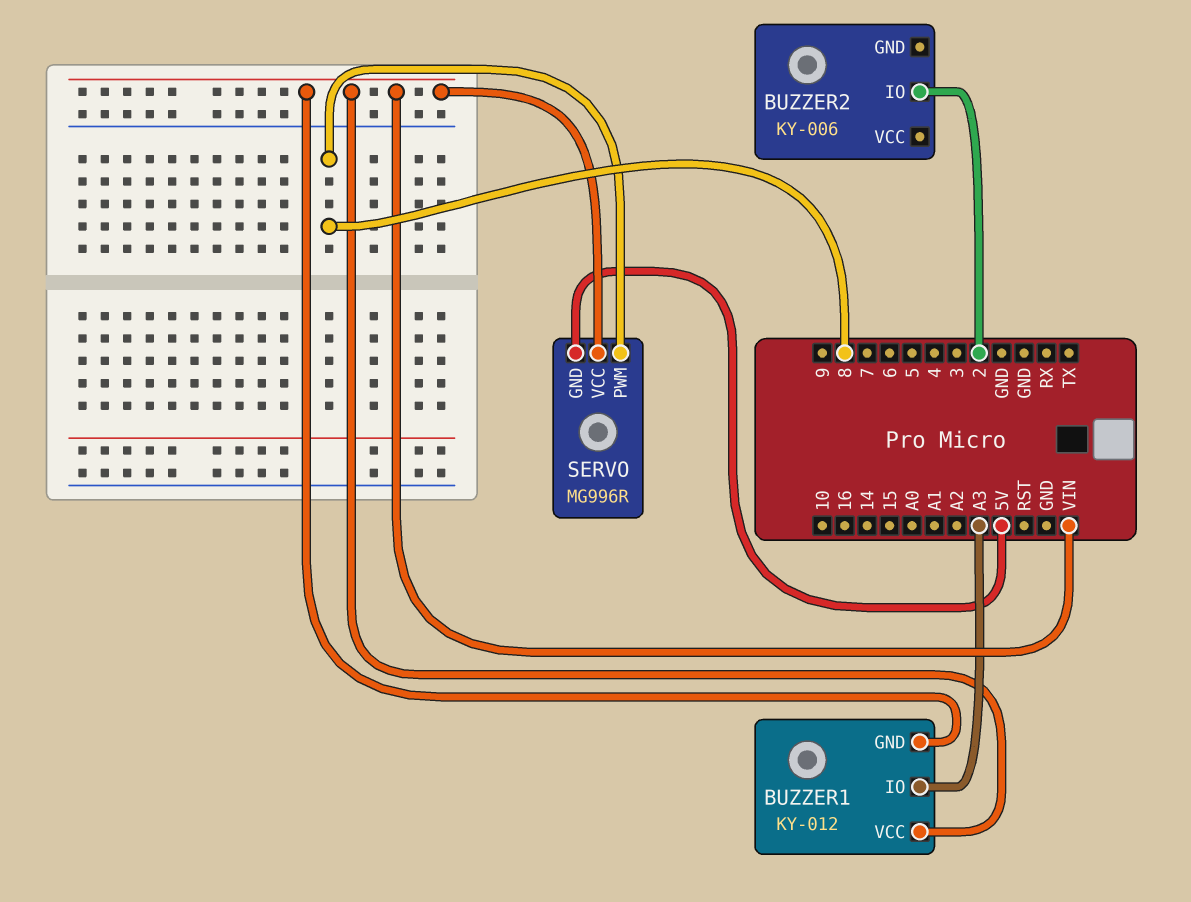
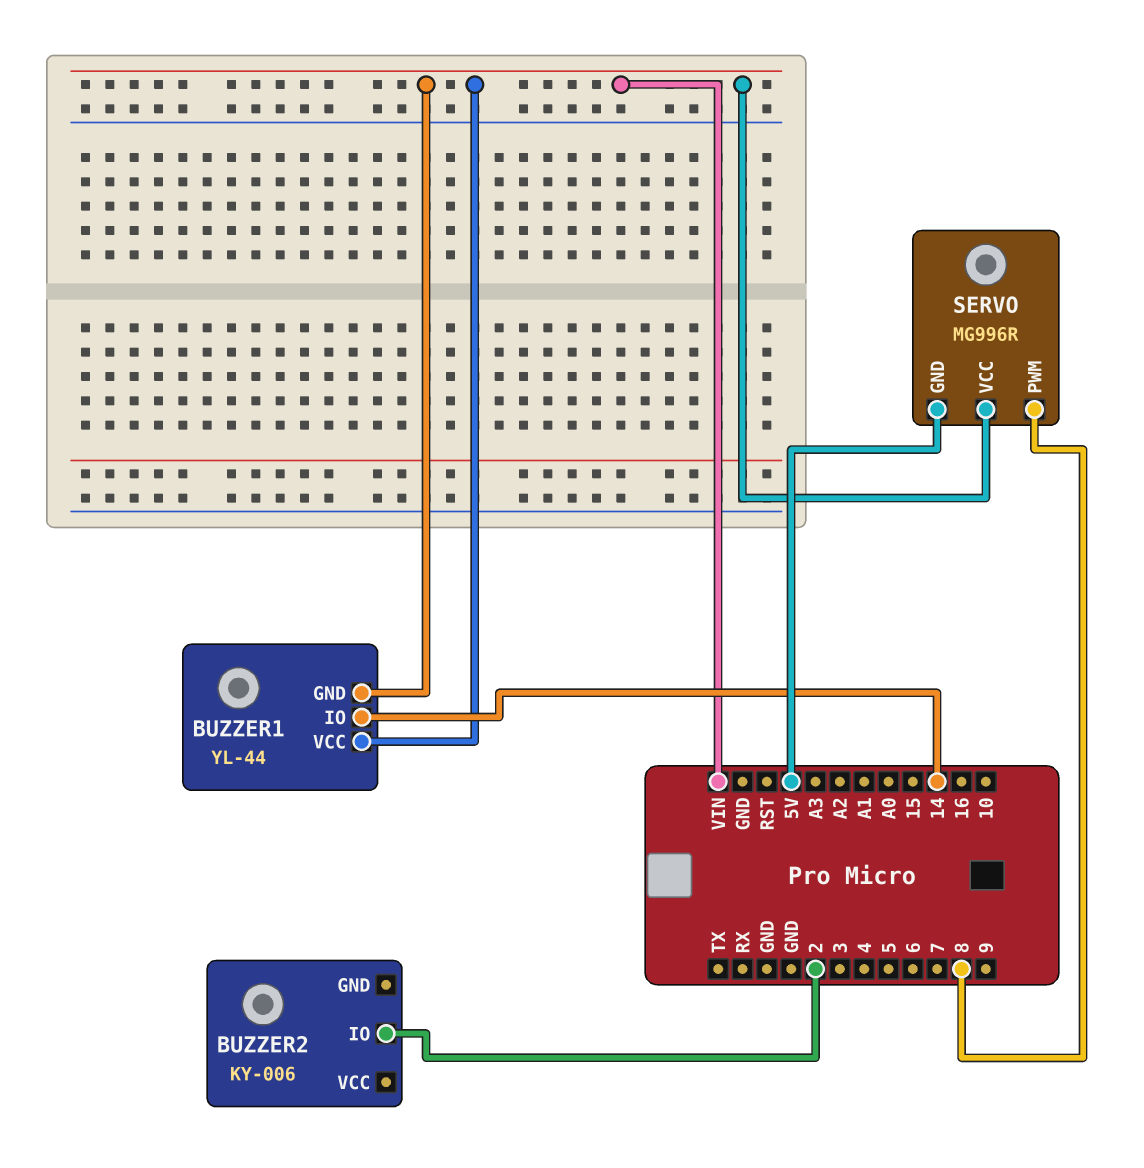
BUZZER1: KY-012 -> YL-44
BUZZER1 pin IO: A3 -> 14

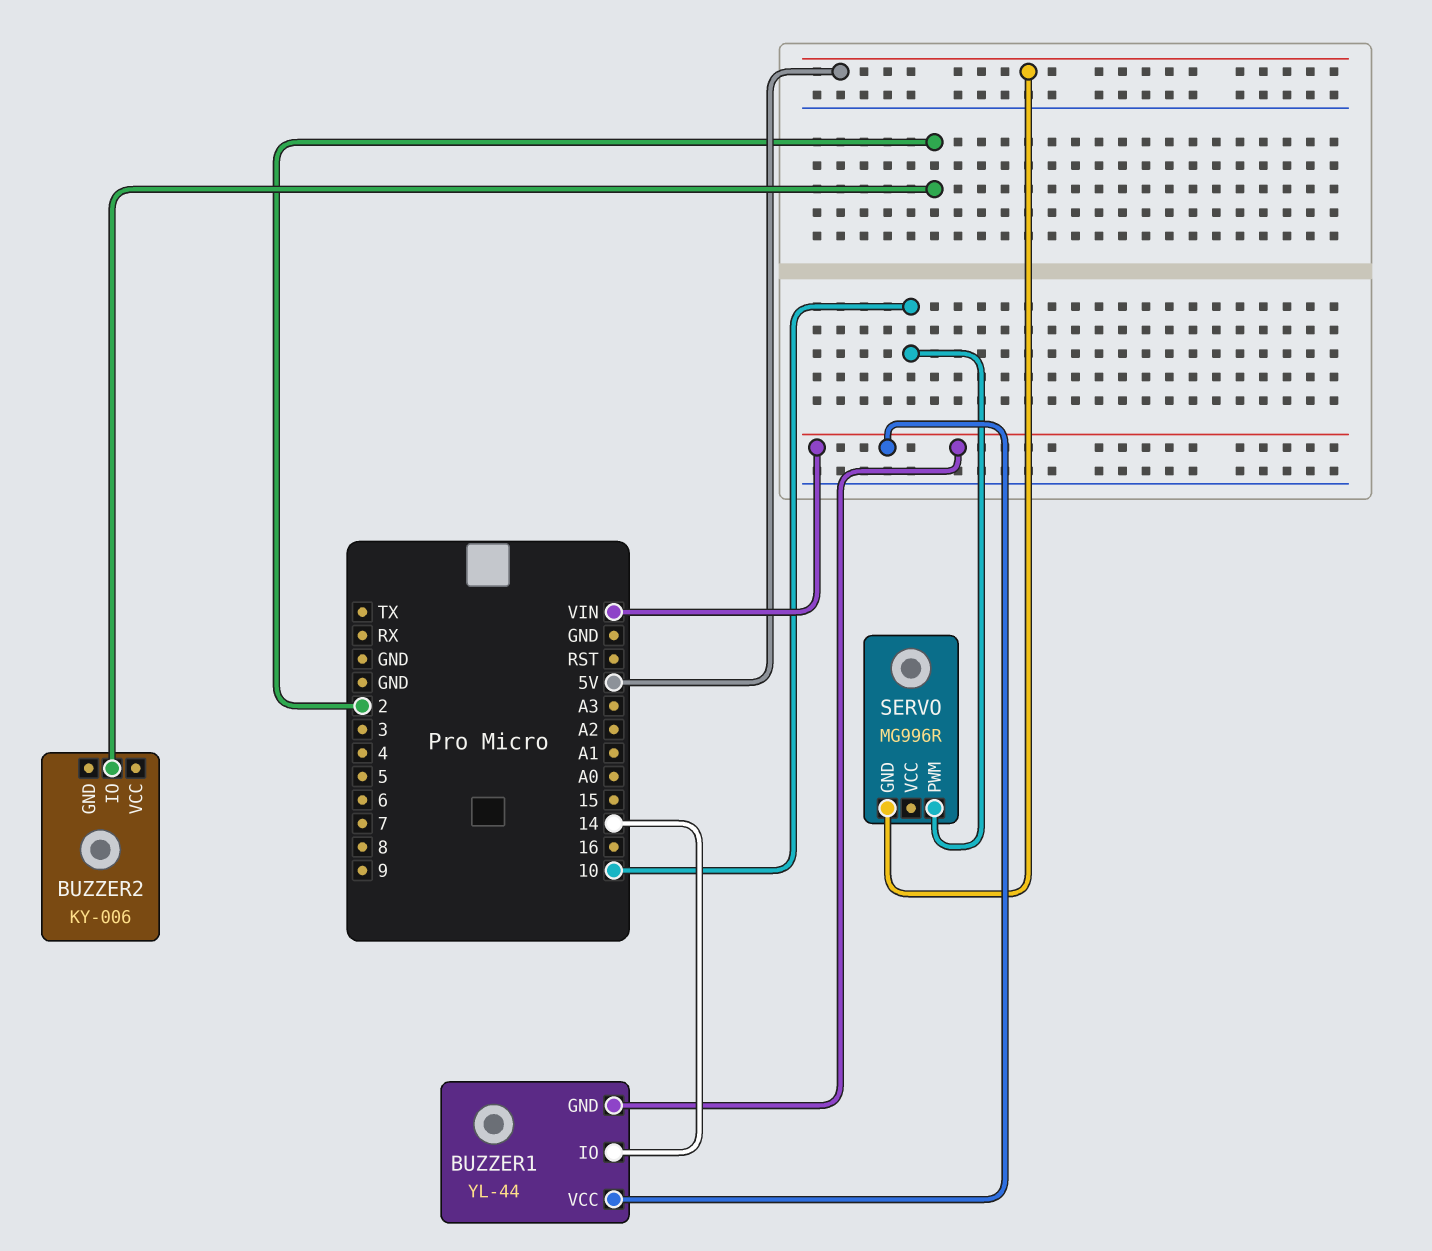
SERVO pin PWM: 8 -> 10
SERVO pin VCC: VIN -> none

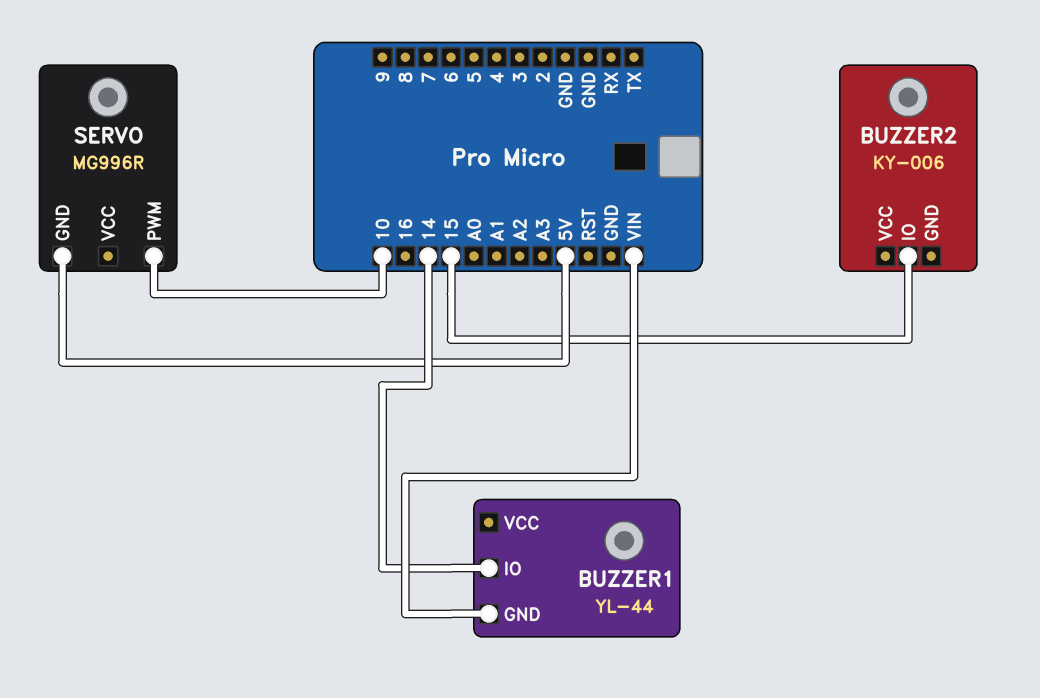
BUZZER1 pin VCC: VIN -> none
BUZZER2 pin IO: 2 -> 15

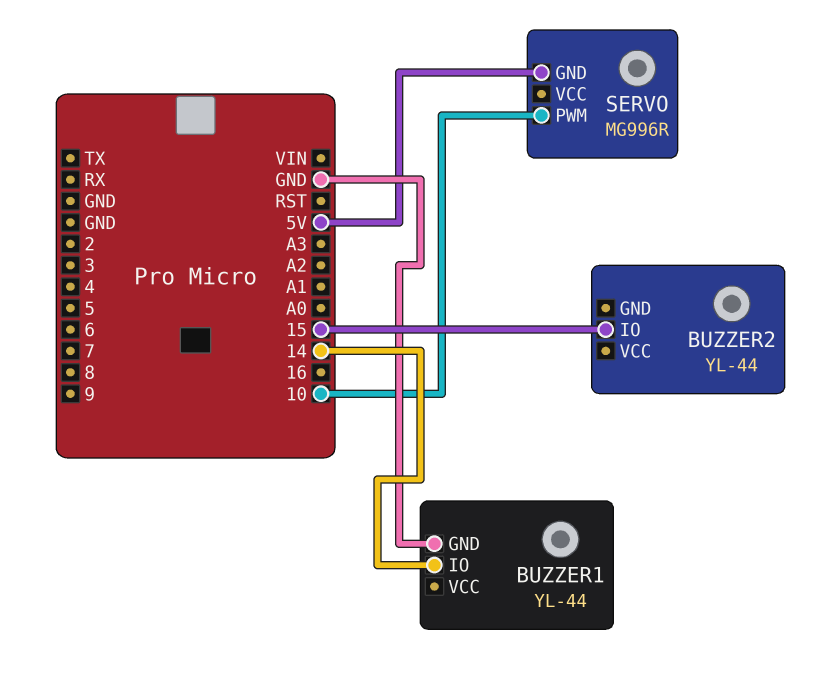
BUZZER1 pin GND: VIN -> GND
BUZZER2: KY-006 -> YL-44

